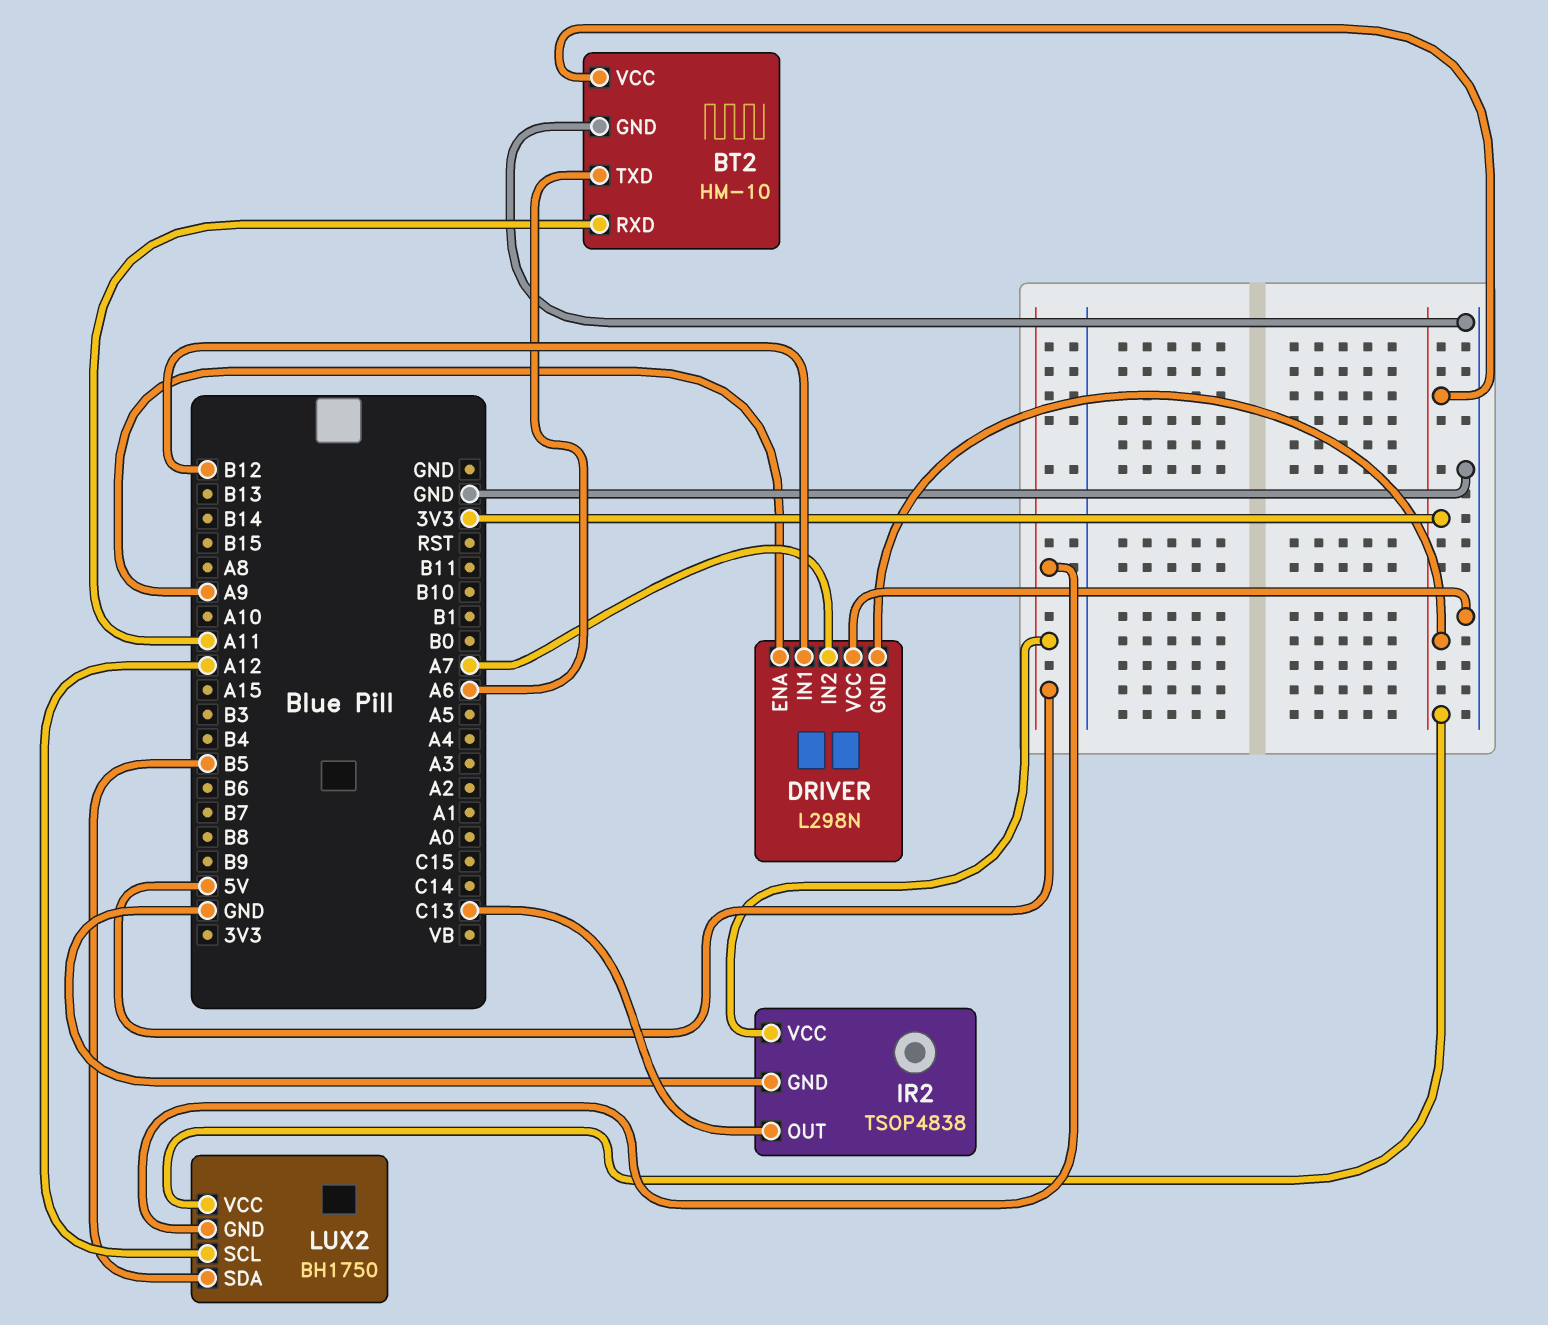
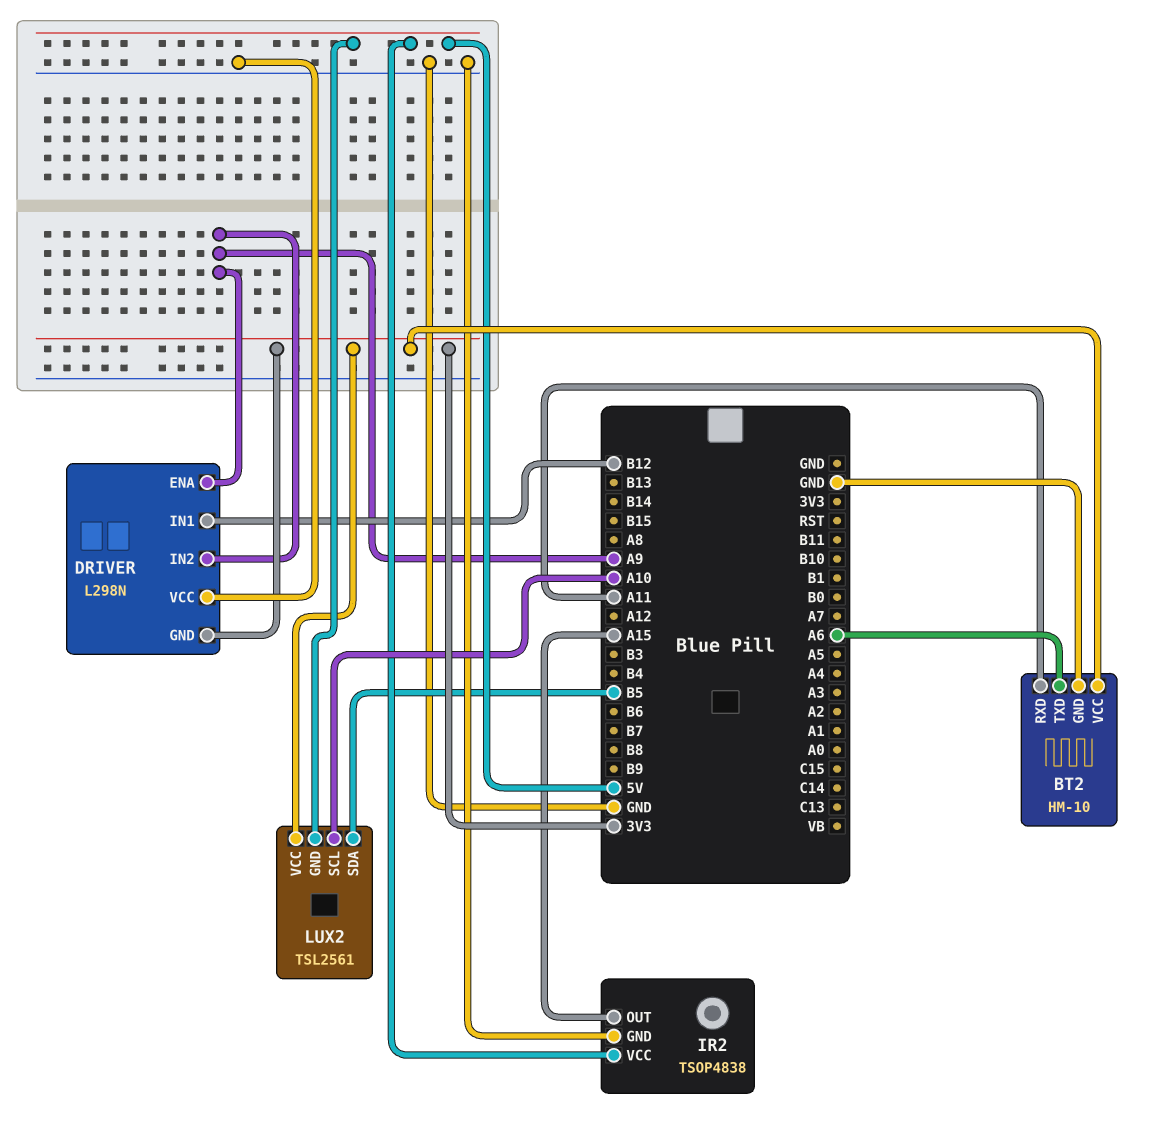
DRIVER pin IN2: A7 -> A9
IR2 pin OUT: C13 -> A15
LUX2: BH1750 -> TSL2561
LUX2 pin SCL: A12 -> A10

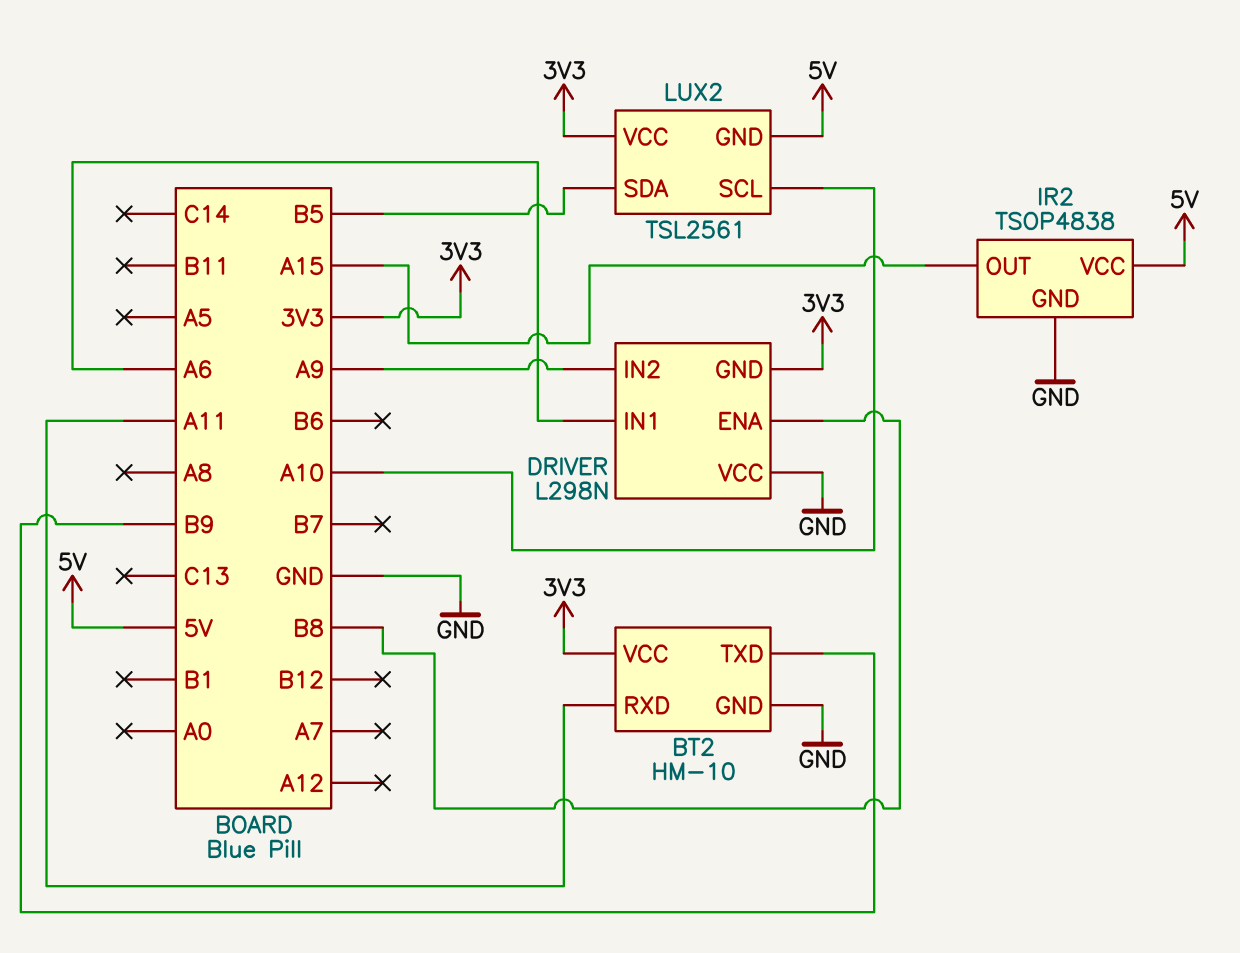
BT2 pin TXD: A6 -> B9
DRIVER pin ENA: A9 -> B8
DRIVER pin IN1: B12 -> A6

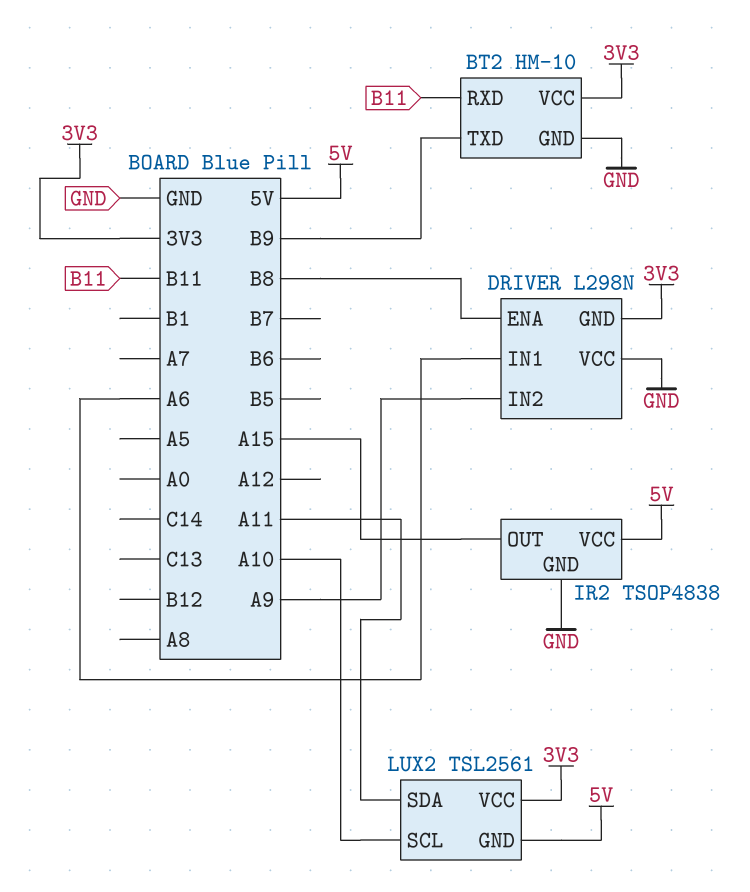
BT2 pin RXD: A11 -> B11
LUX2 pin SDA: B5 -> A11

